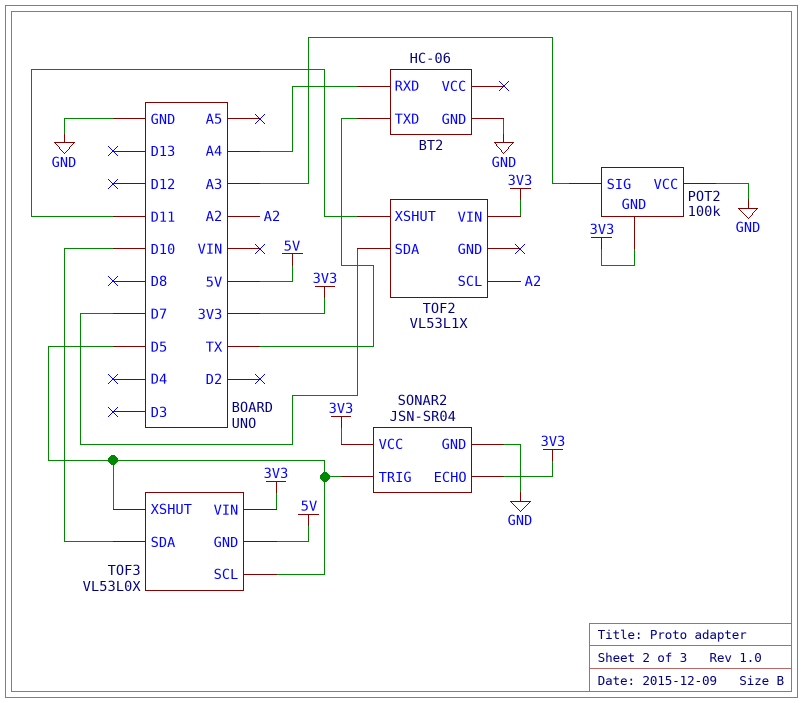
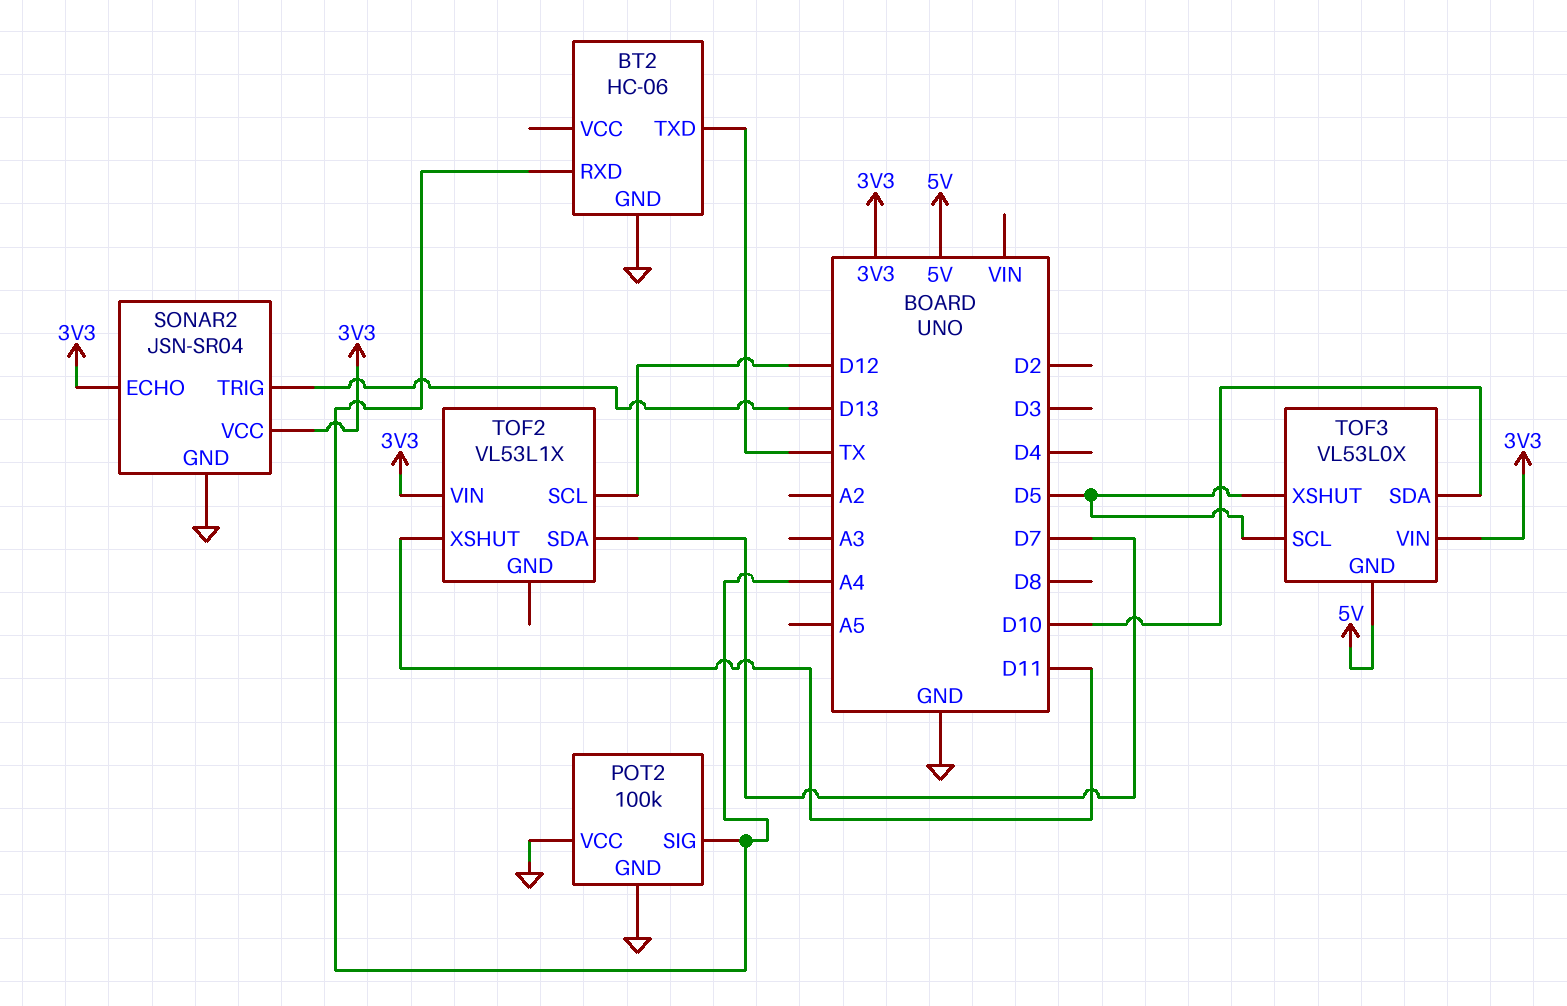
POT2 pin GND: 3V3 -> GND
POT2 pin SIG: A3 -> A4
SONAR2 pin TRIG: D5 -> D13
TOF2 pin SCL: A2 -> D12

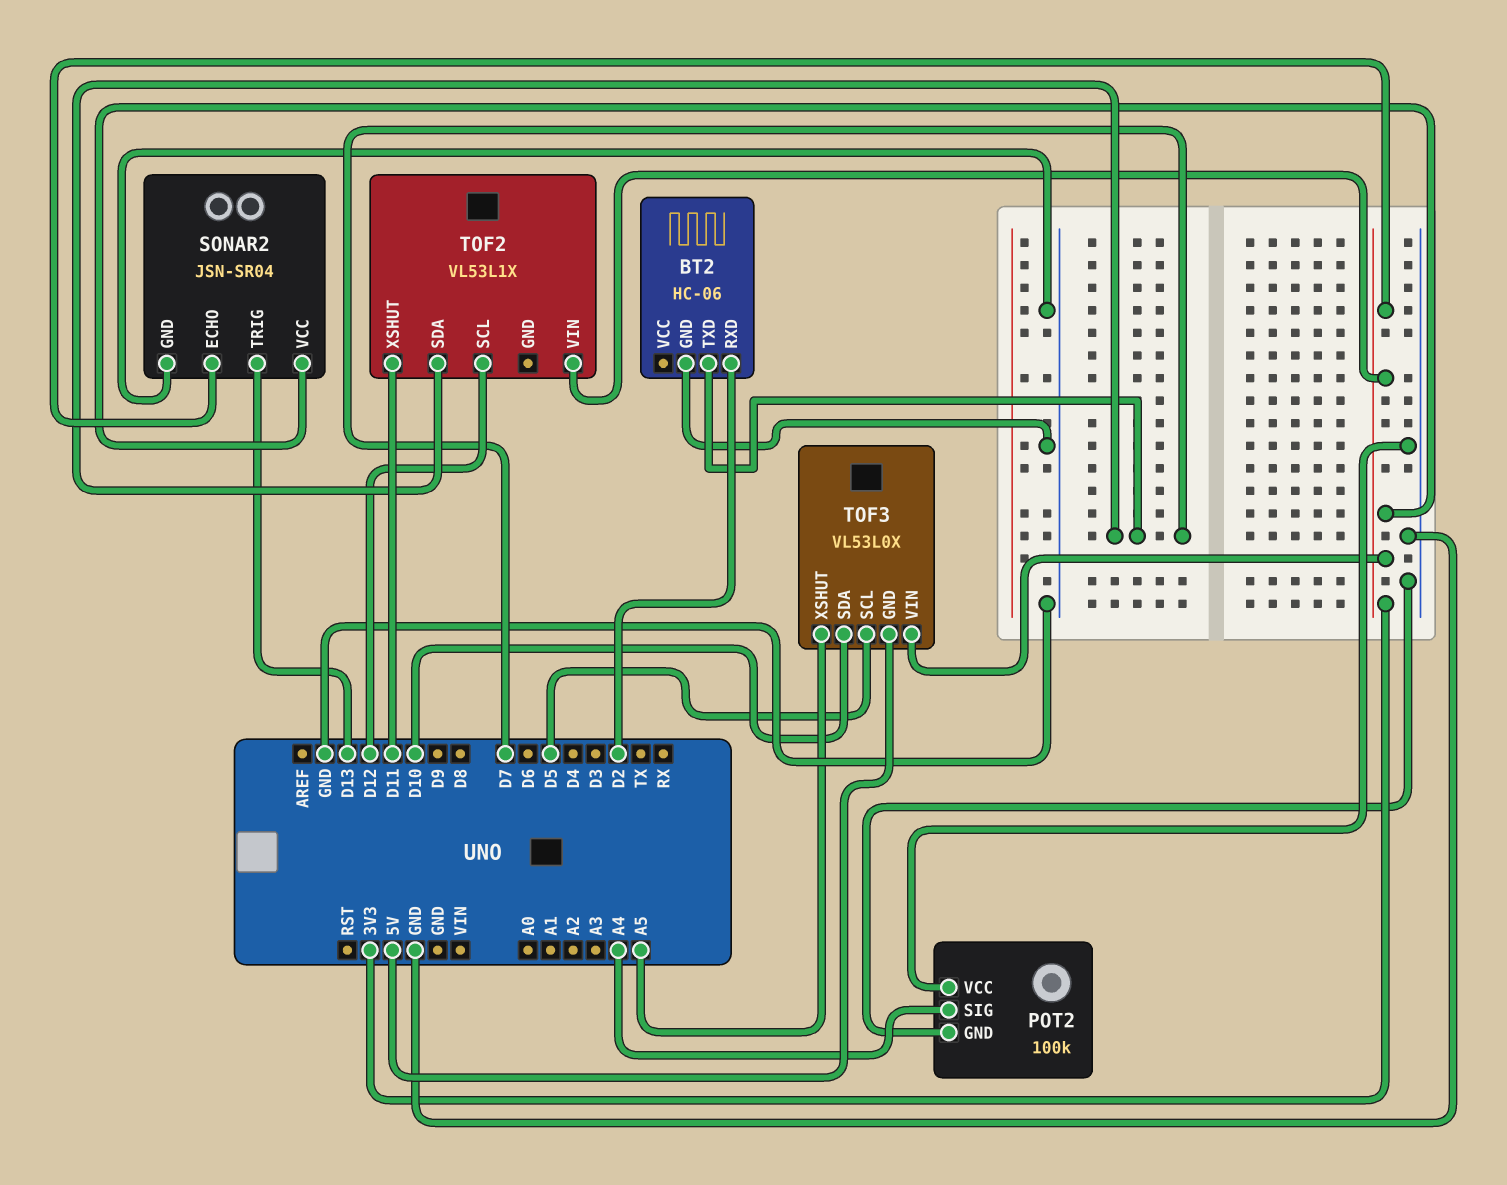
BT2 pin RXD: A4 -> D2
BT2 pin TXD: TX -> D7
TOF3 pin XSHUT: D5 -> A5

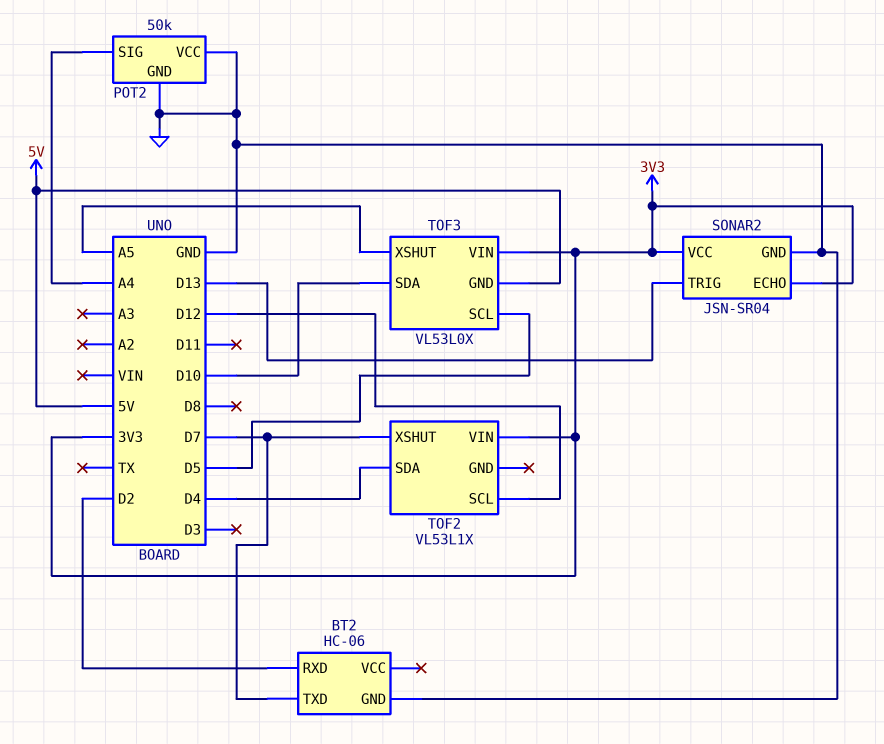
POT2: 100k -> 50k
TOF2 pin SDA: D7 -> D4
TOF2 pin XSHUT: D11 -> D7

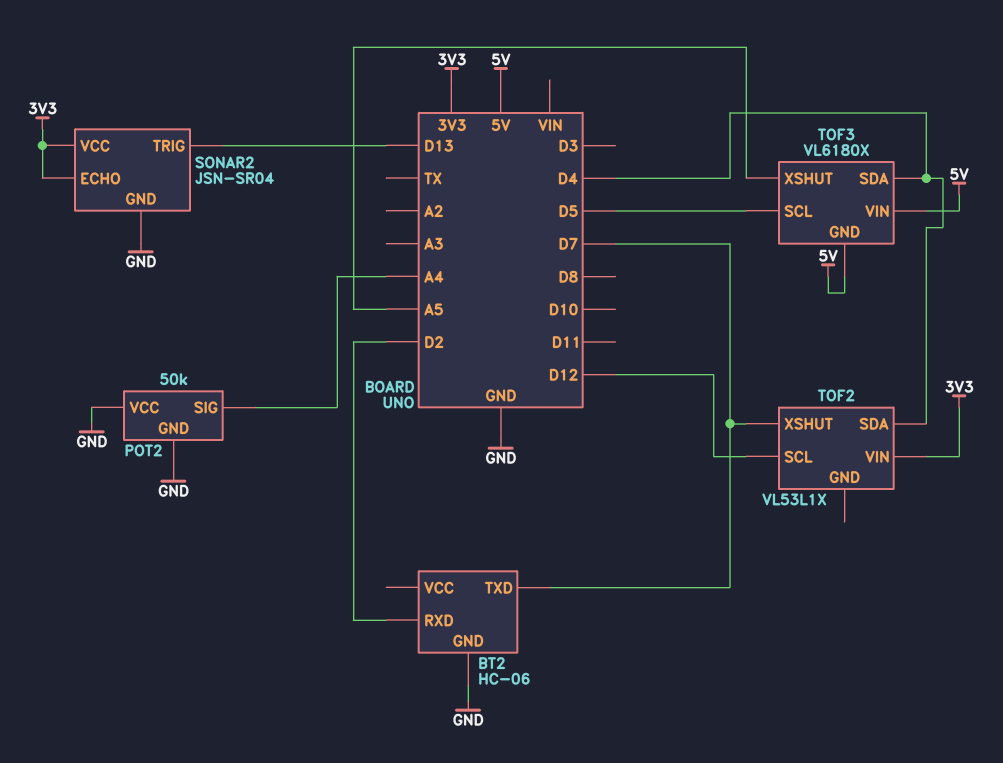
TOF3: VL53L0X -> VL6180X
TOF3 pin SDA: D10 -> D4
TOF3 pin VIN: 3V3 -> 5V

